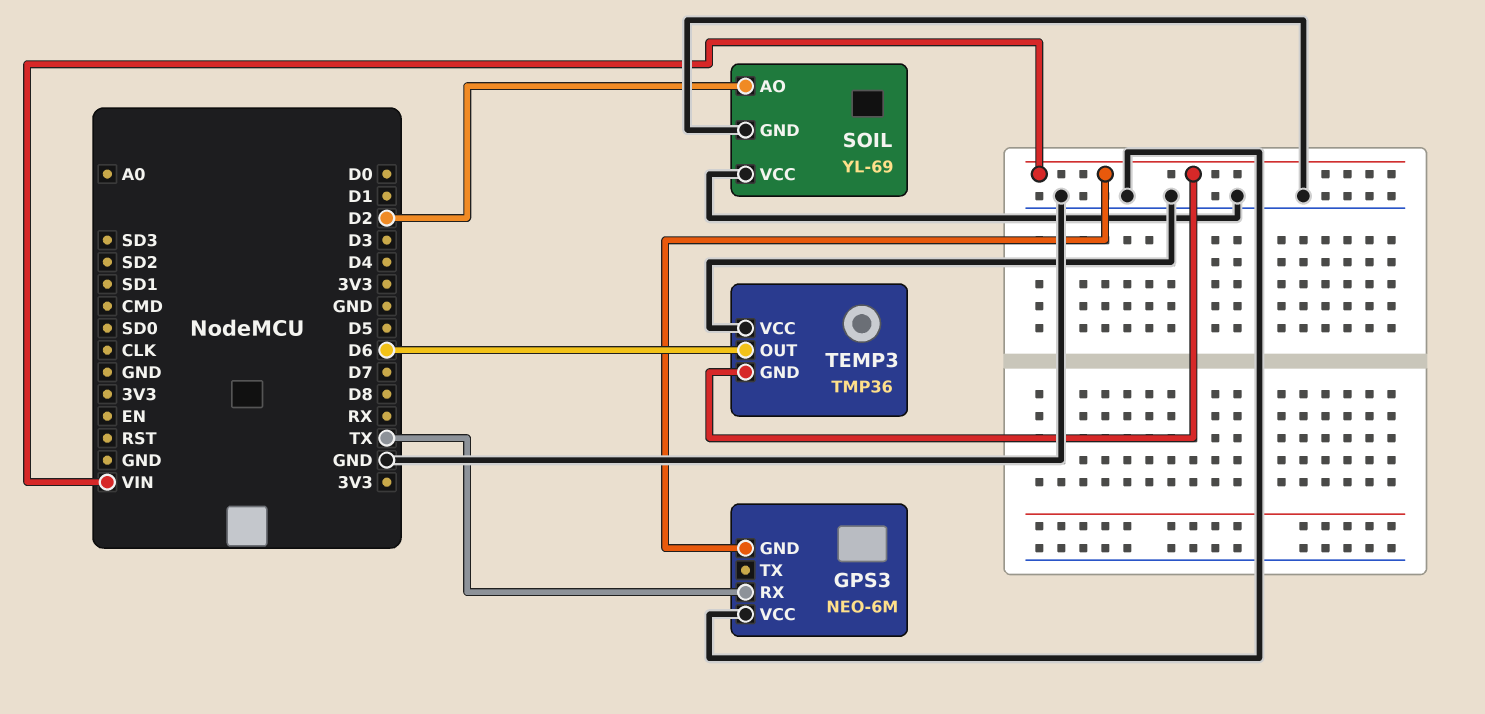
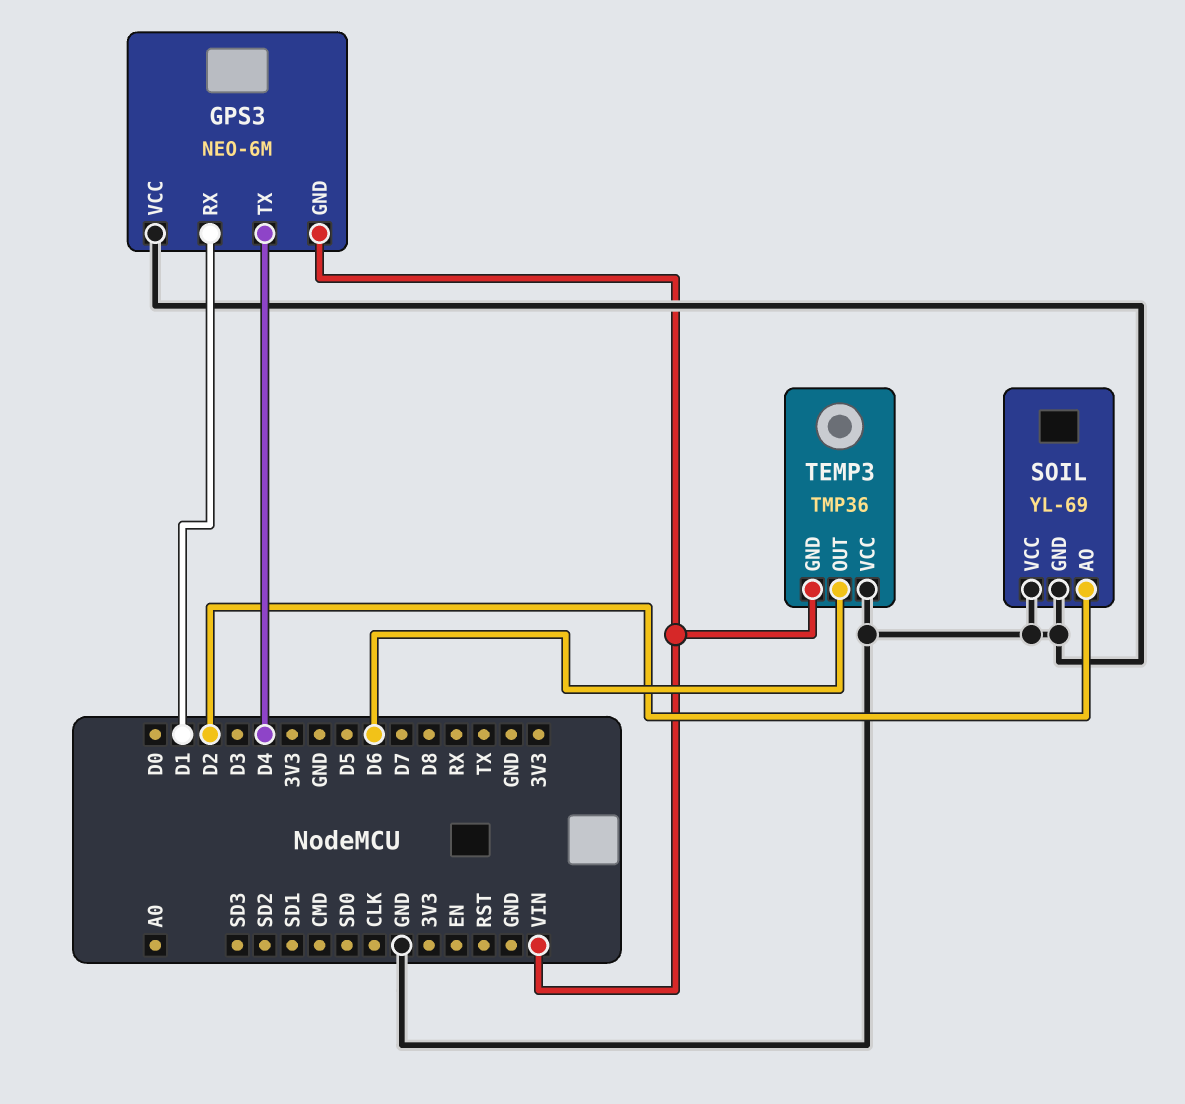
GPS3 pin RX: TX -> D1
GPS3 pin TX: none -> D4

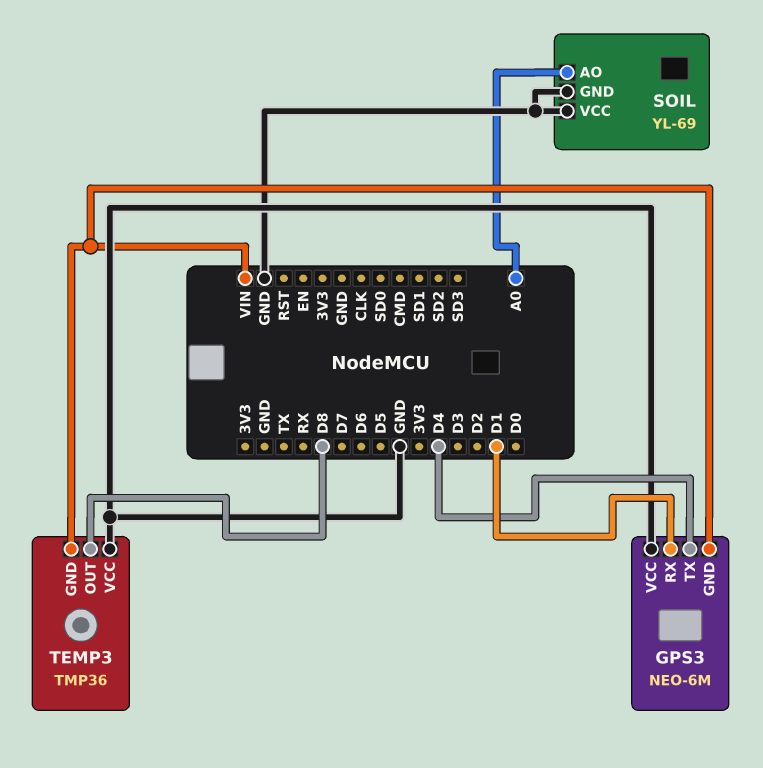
SOIL pin AO: D2 -> A0
TEMP3 pin OUT: D6 -> D8

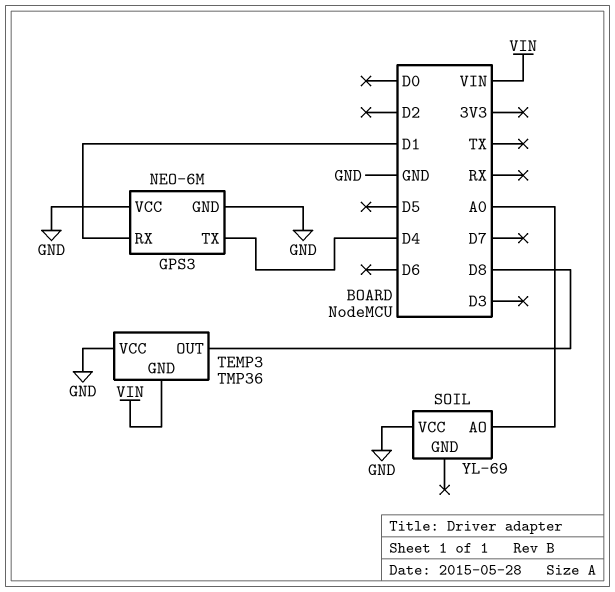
GPS3 pin GND: VIN -> GND
SOIL pin GND: GND -> none

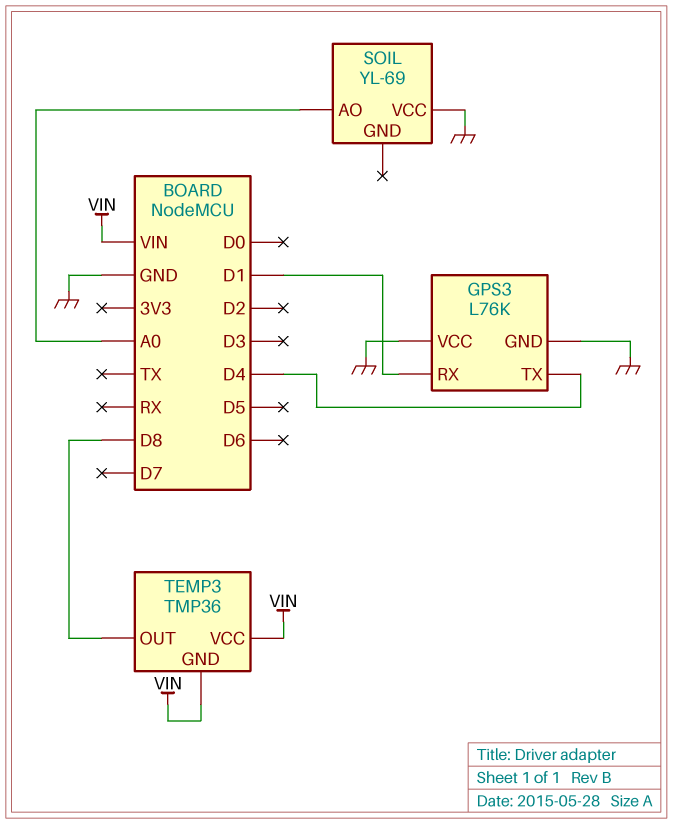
GPS3: NEO-6M -> L76K
TEMP3 pin VCC: GND -> VIN

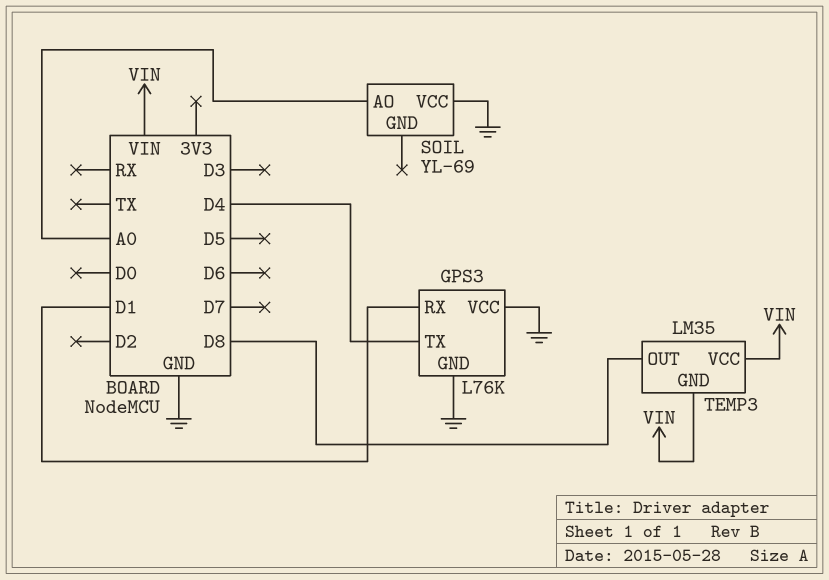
TEMP3: TMP36 -> LM35

